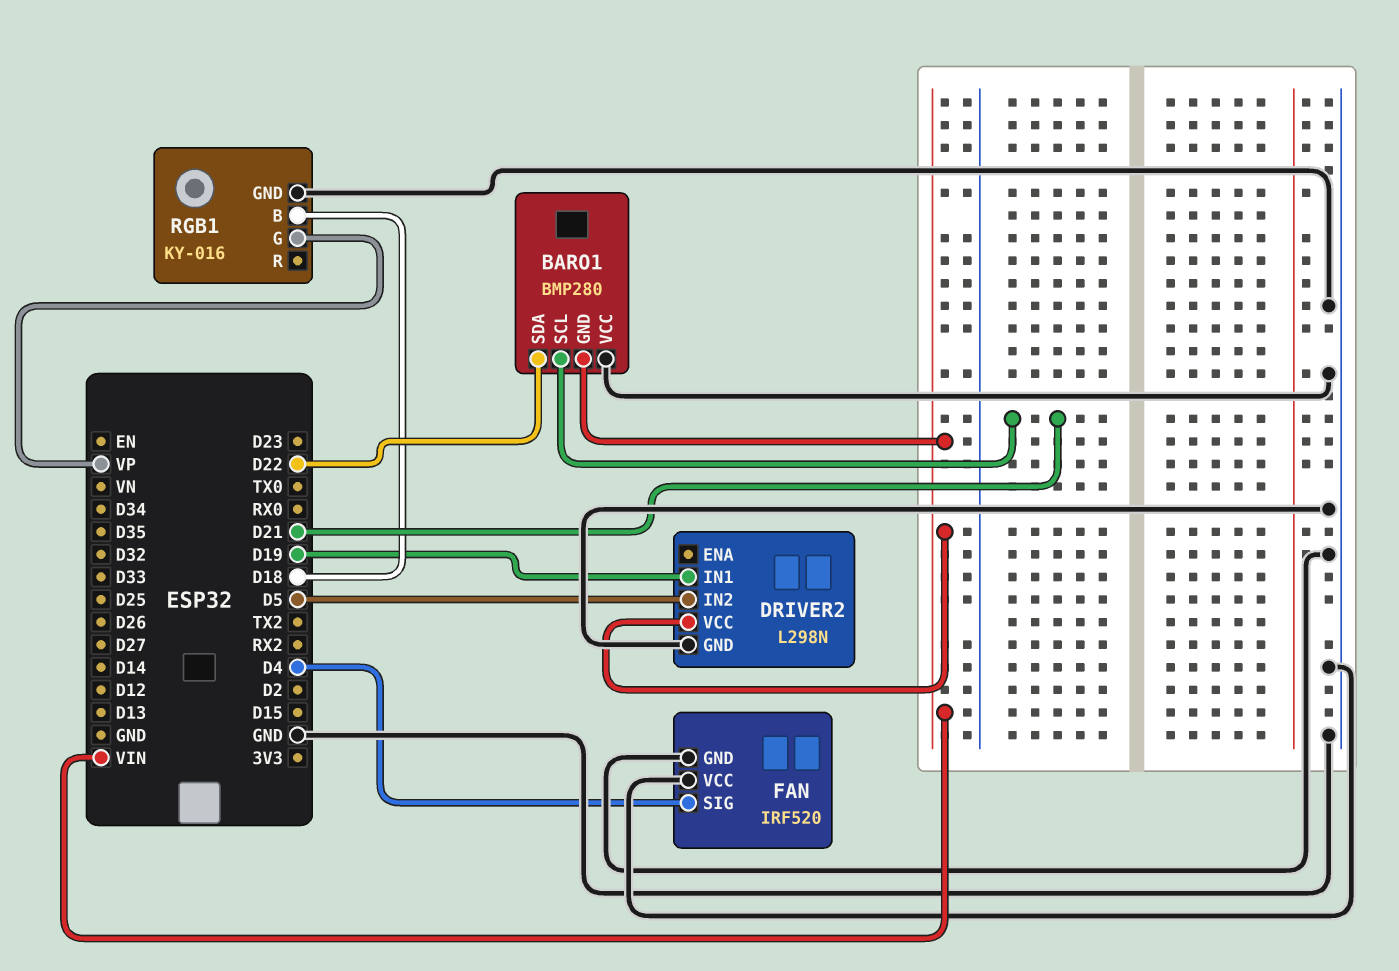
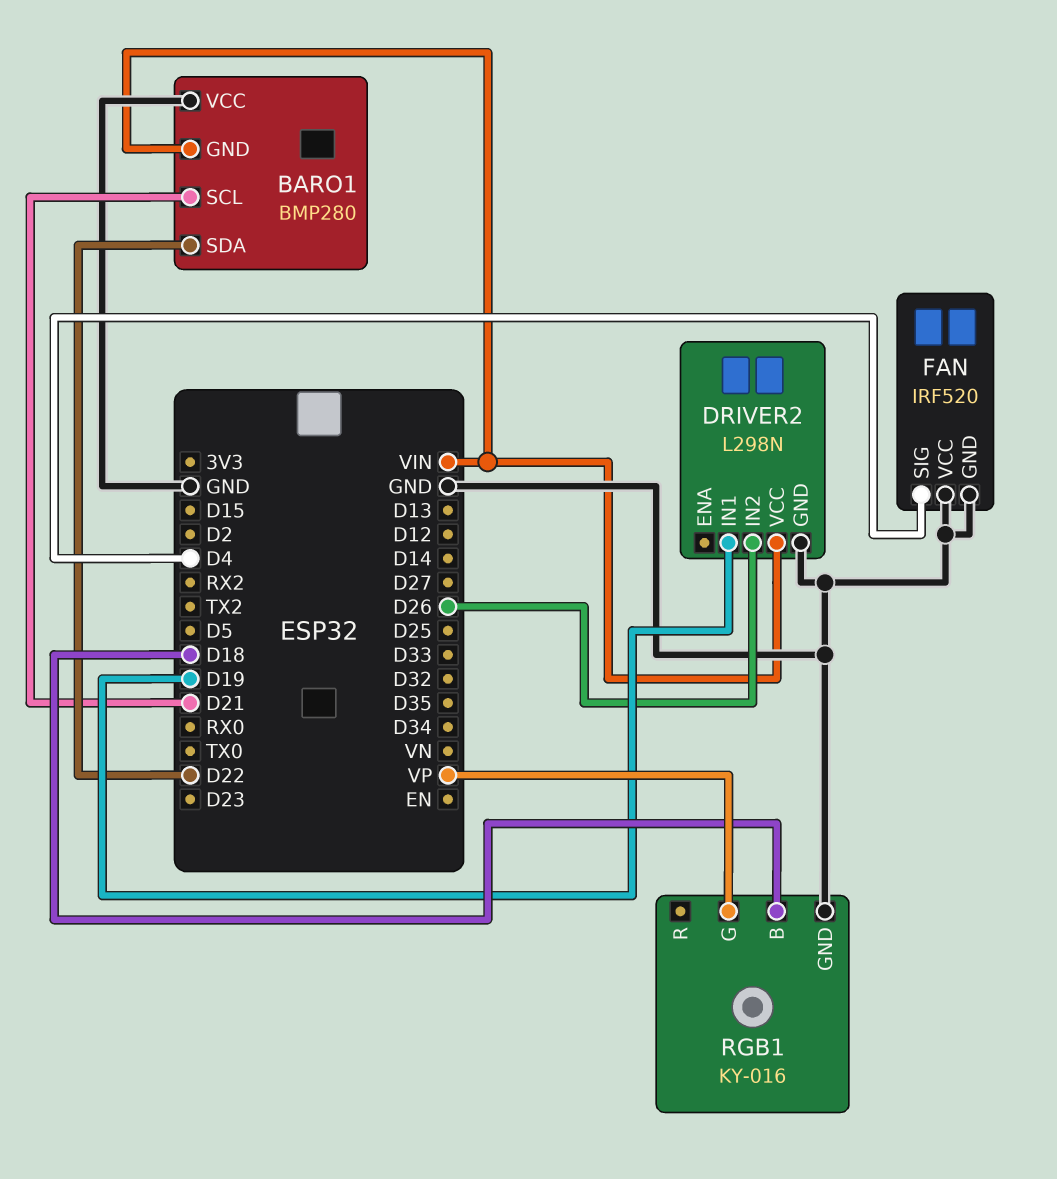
DRIVER2 pin IN2: D5 -> D26

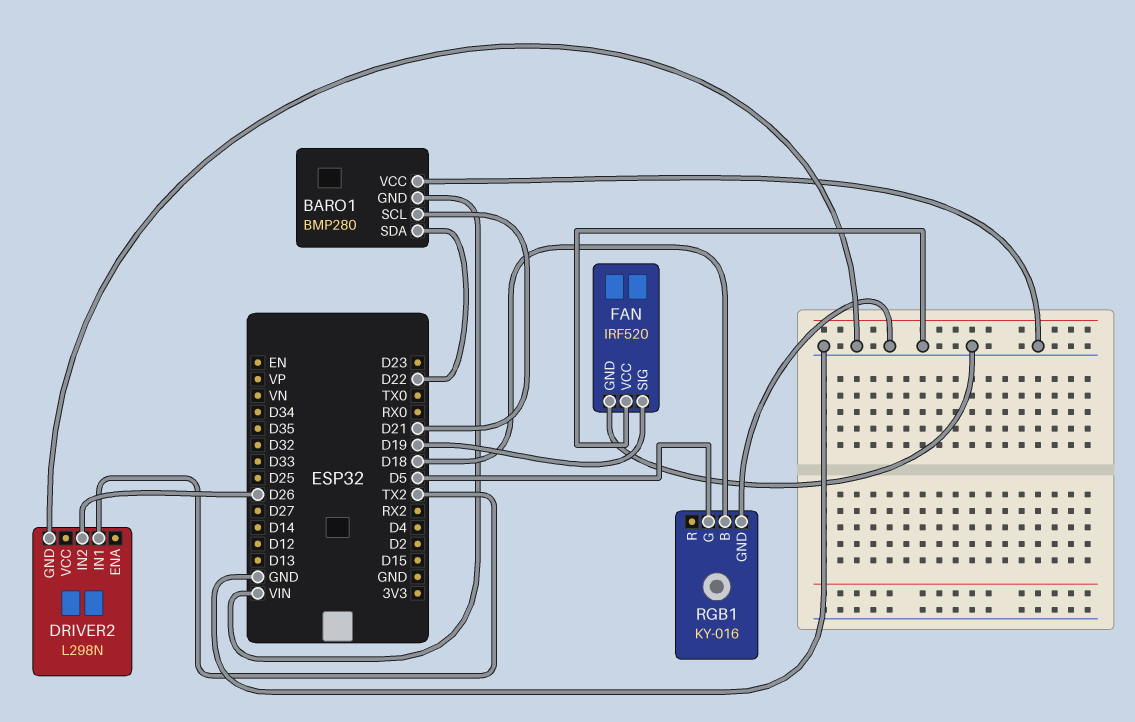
DRIVER2 pin IN1: D19 -> TX2
DRIVER2 pin VCC: VIN -> none
FAN pin SIG: D4 -> D19
RGB1 pin G: VP -> D5

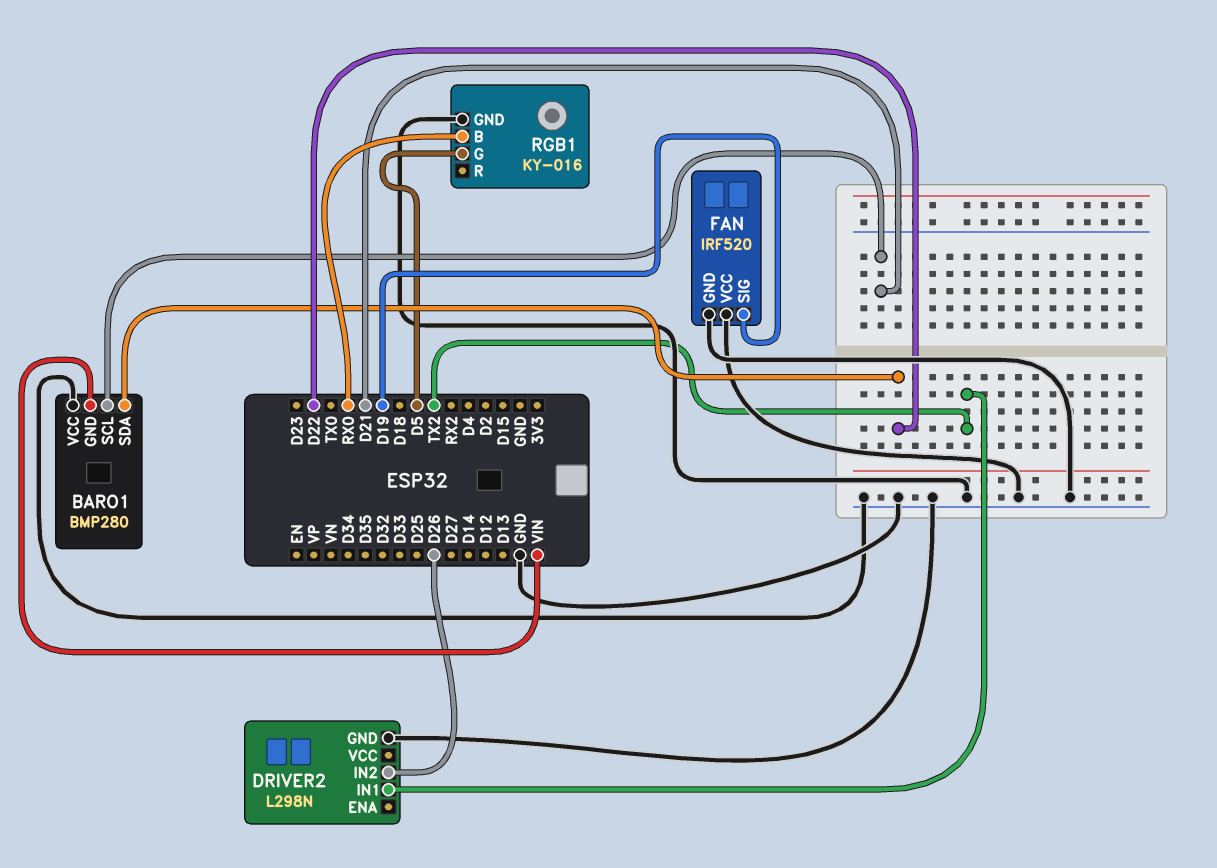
RGB1 pin B: D18 -> RX0

